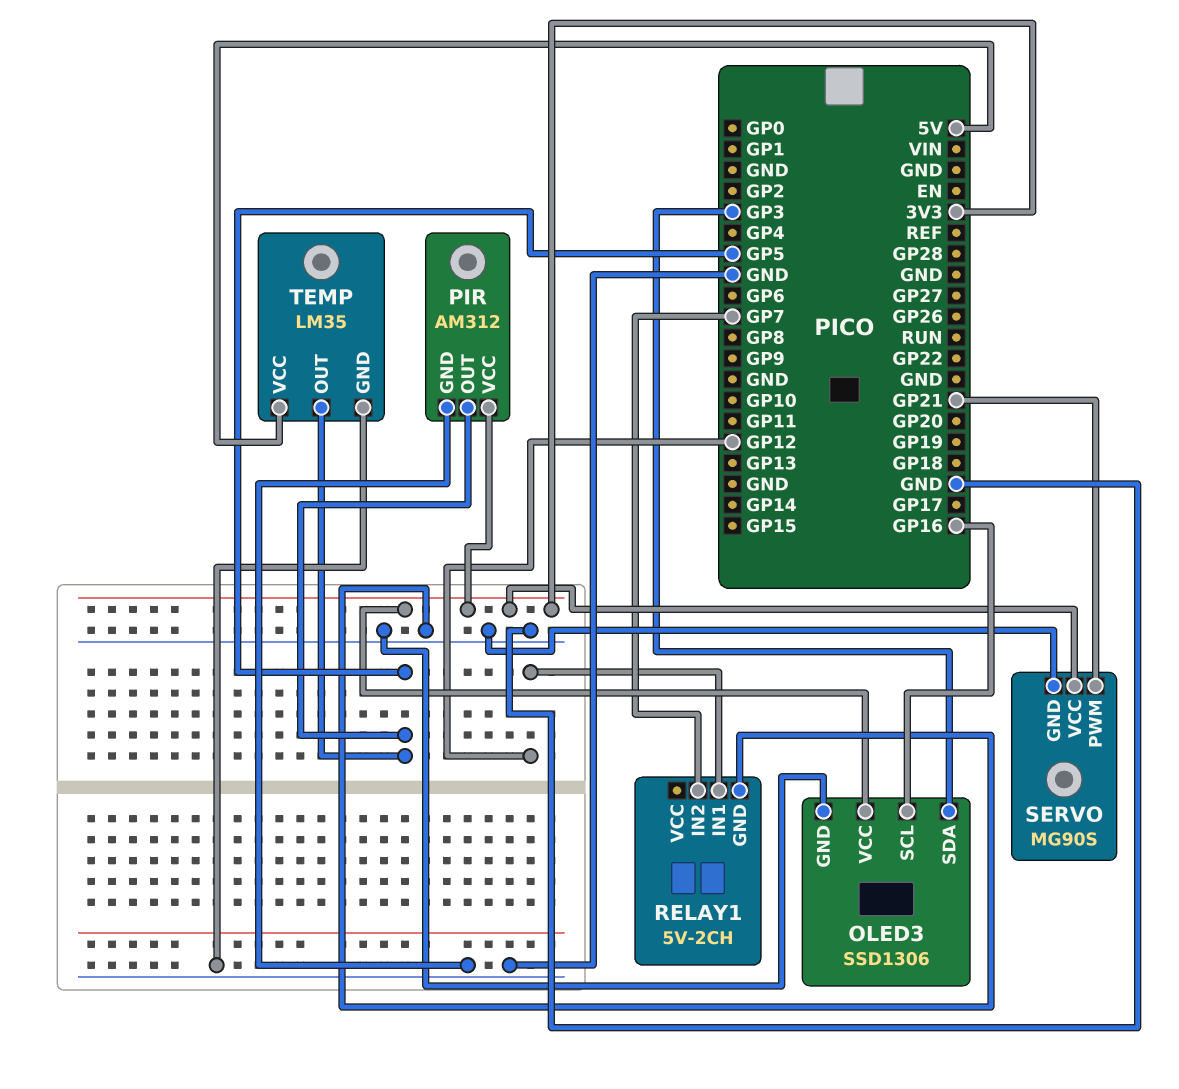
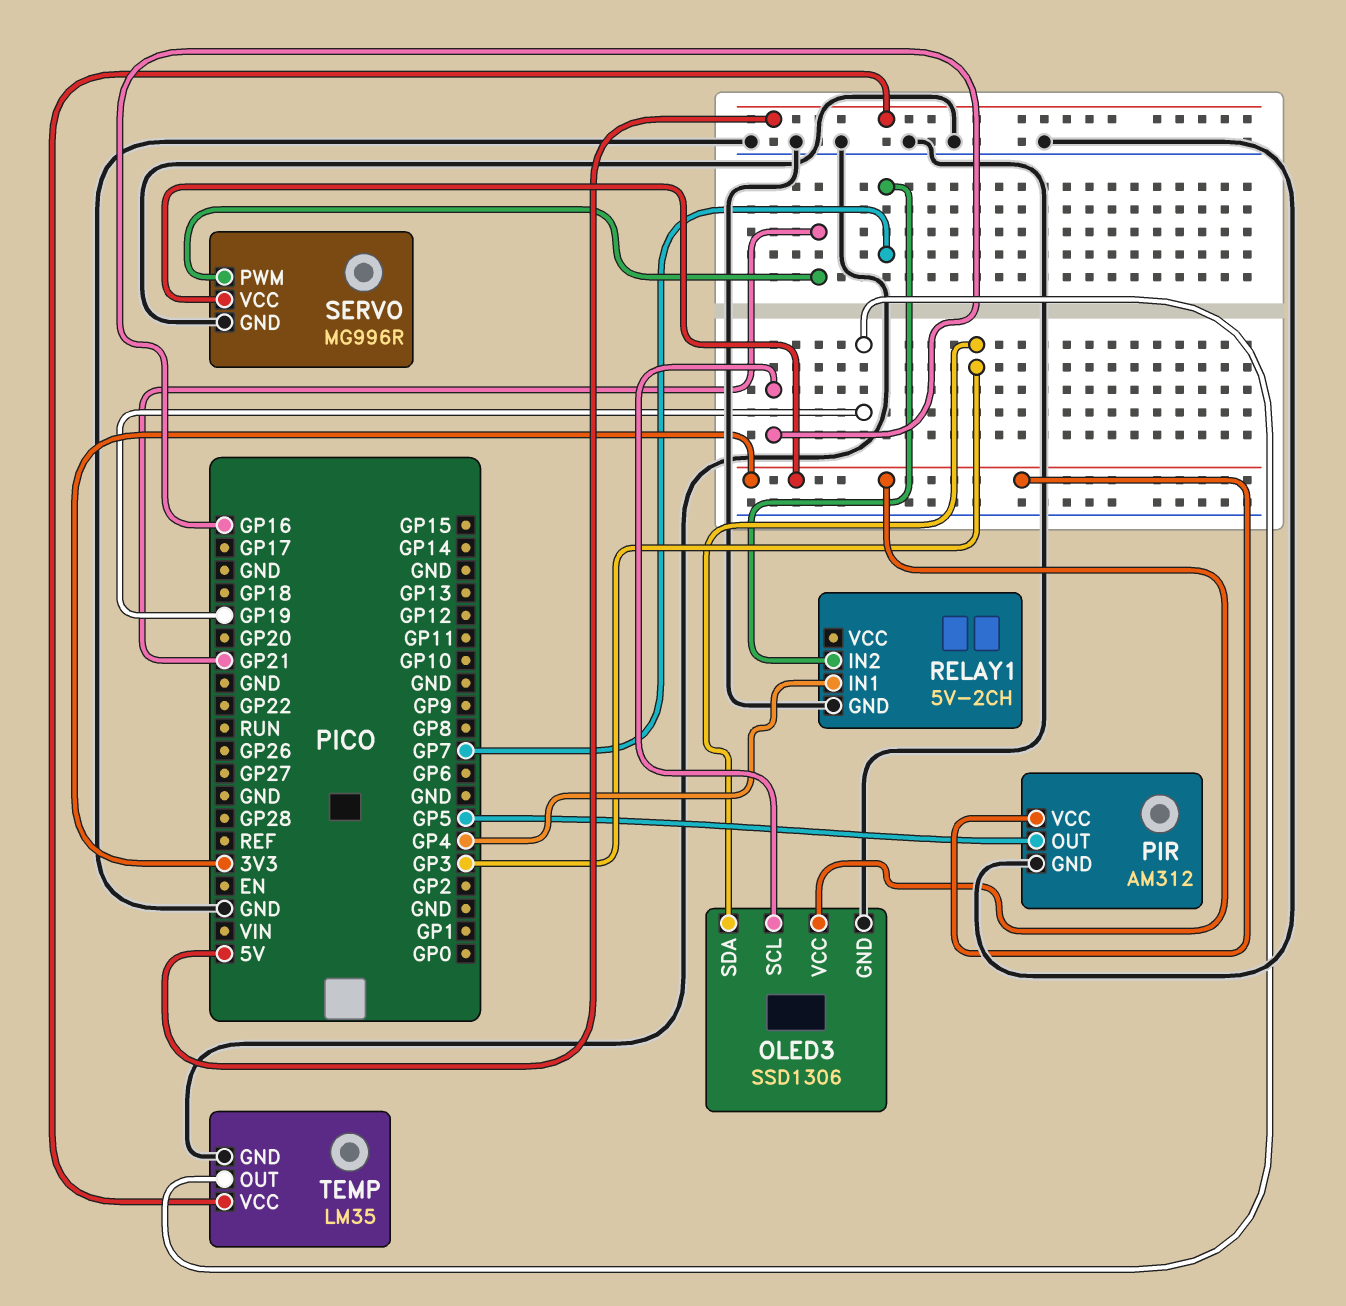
RELAY1 pin IN1: GP12 -> GP4
SERVO: MG90S -> MG996R
TEMP pin OUT: GP5 -> GP19

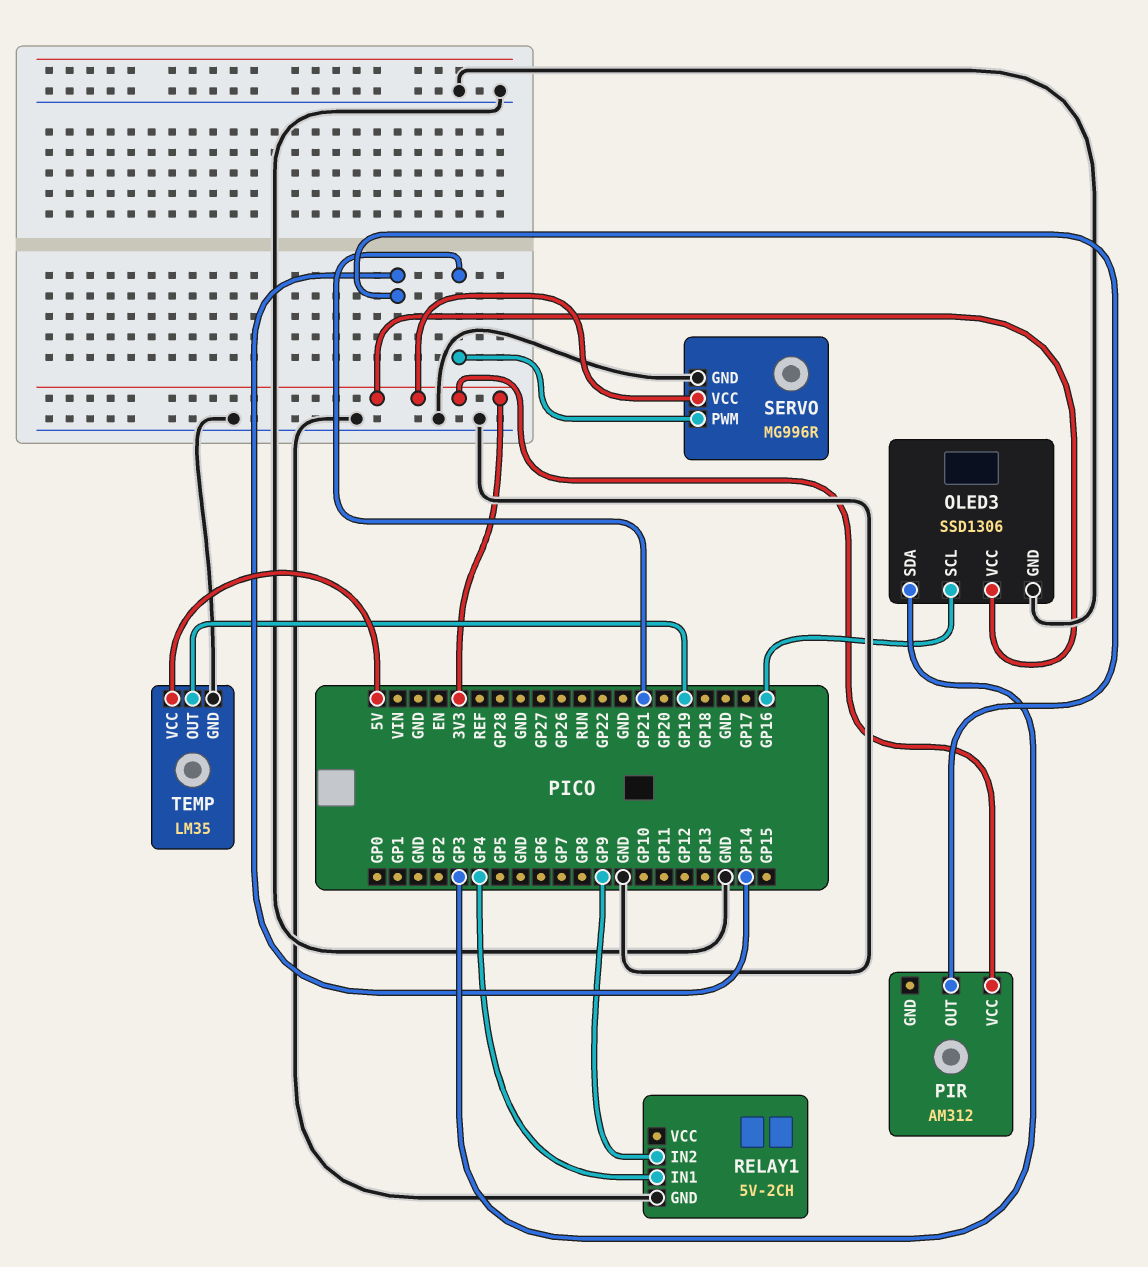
PIR pin GND: GND -> none
PIR pin OUT: GP5 -> GP14
RELAY1 pin IN2: GP7 -> GP9

